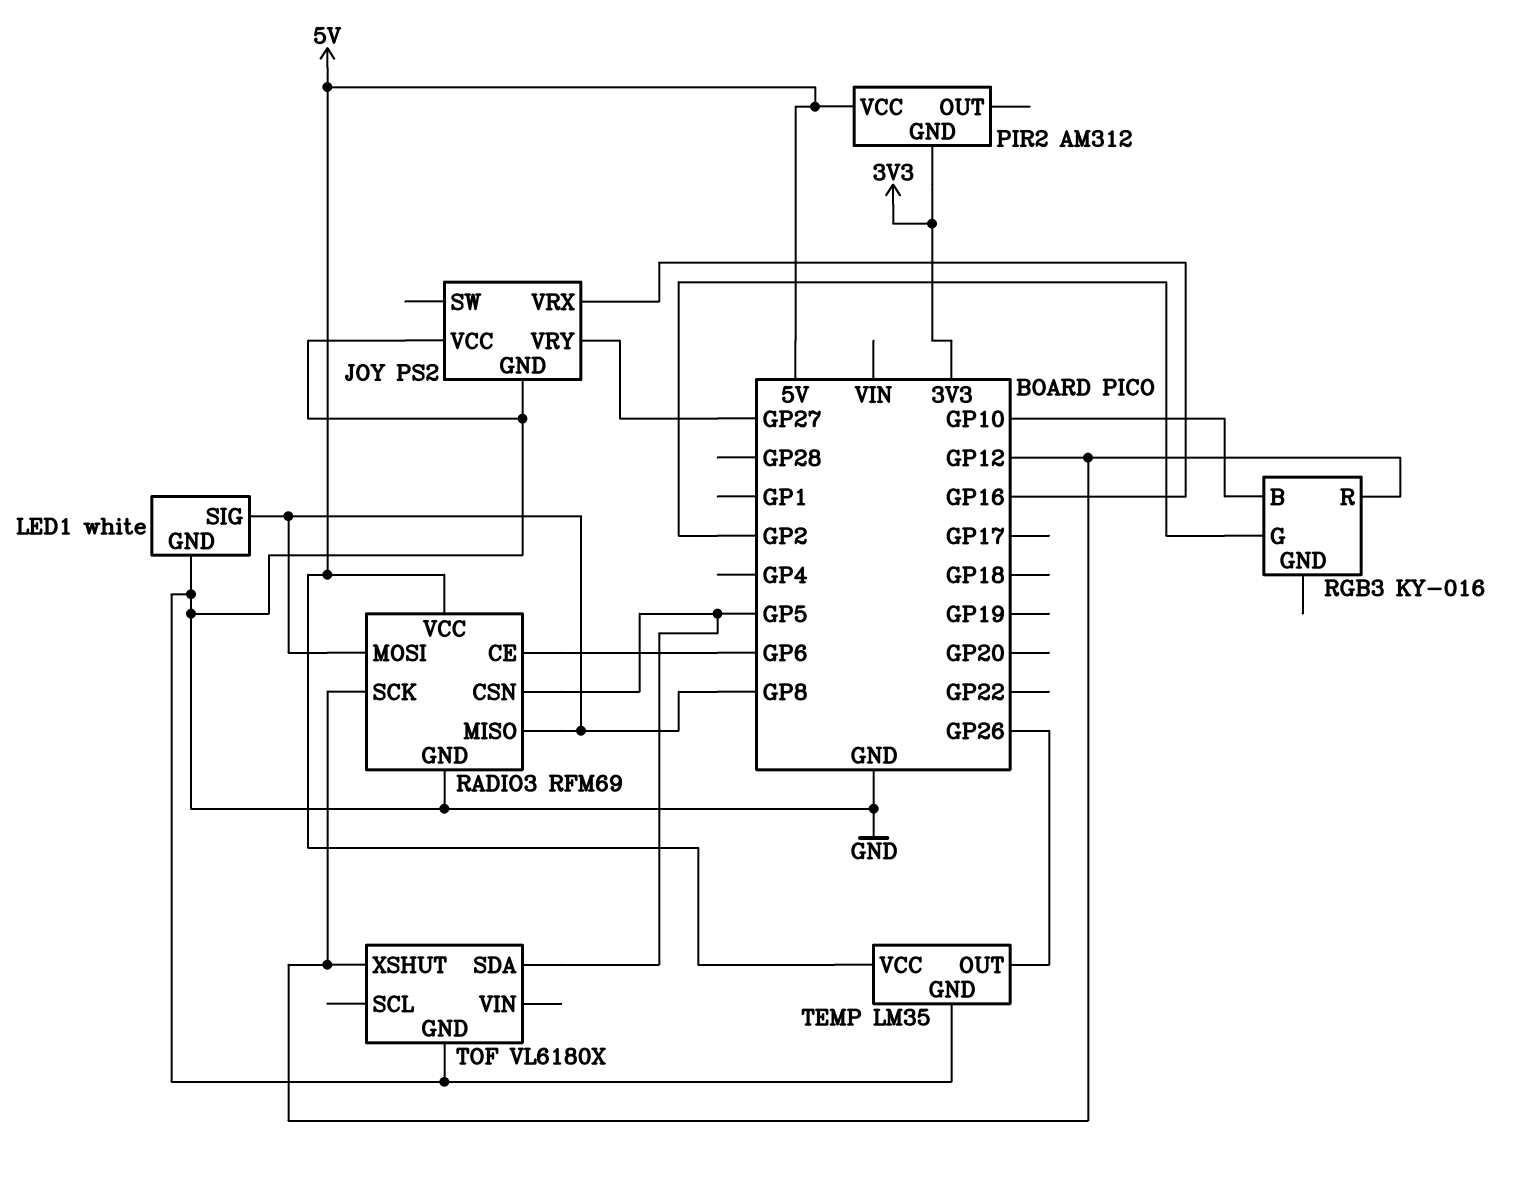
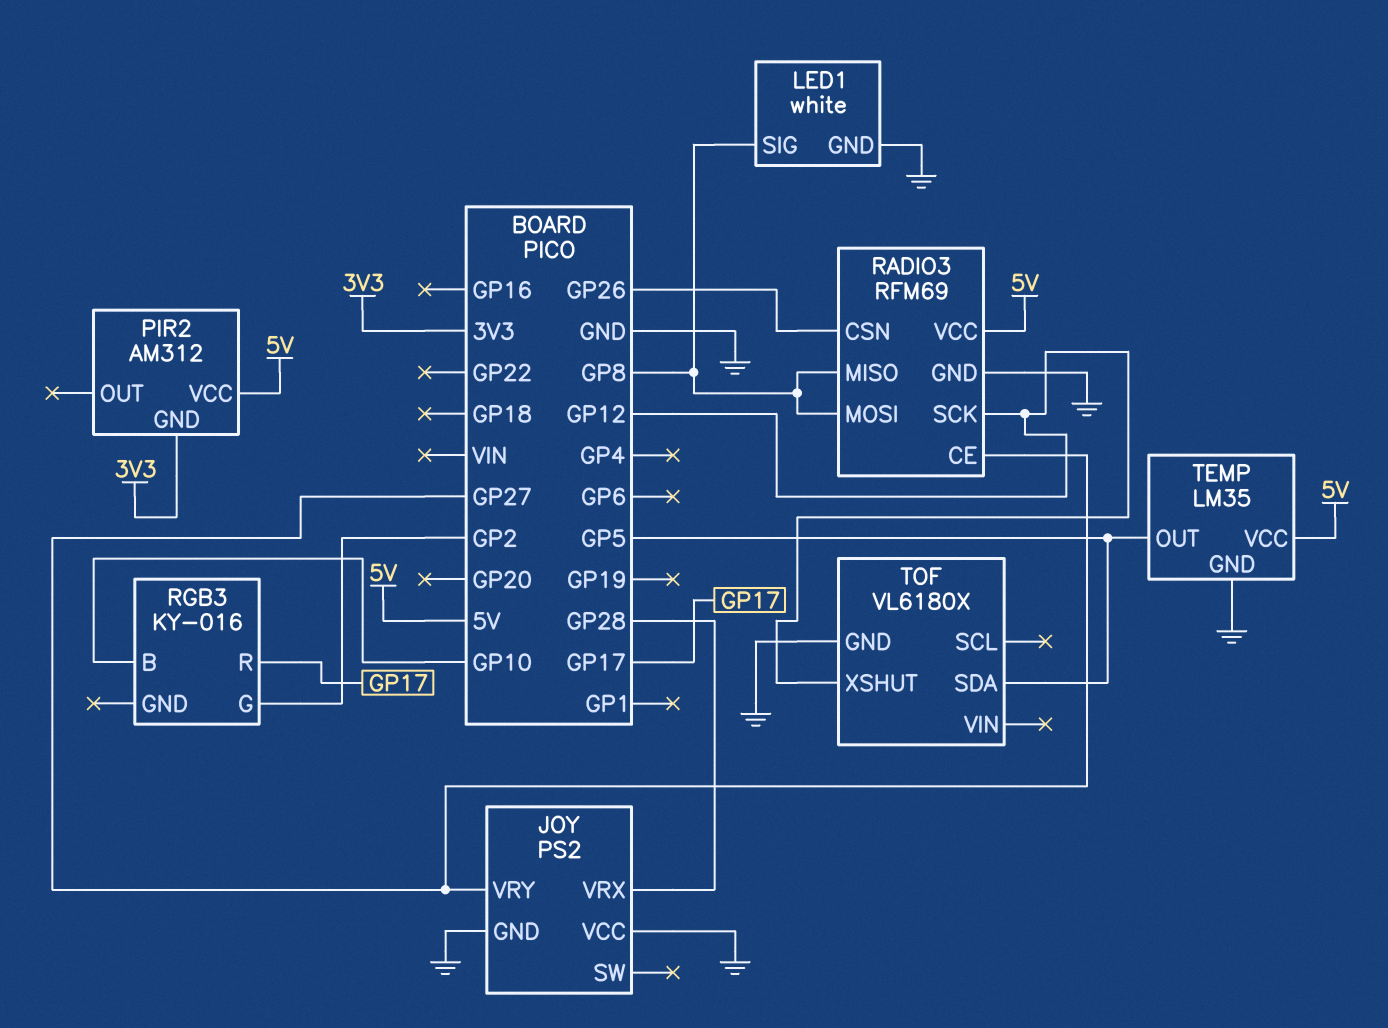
JOY pin VRX: GP16 -> GP28
RADIO3 pin CE: GP6 -> GP27
RADIO3 pin CSN: GP5 -> GP26
RGB3 pin R: GP12 -> GP17
TEMP pin OUT: GP26 -> GP5

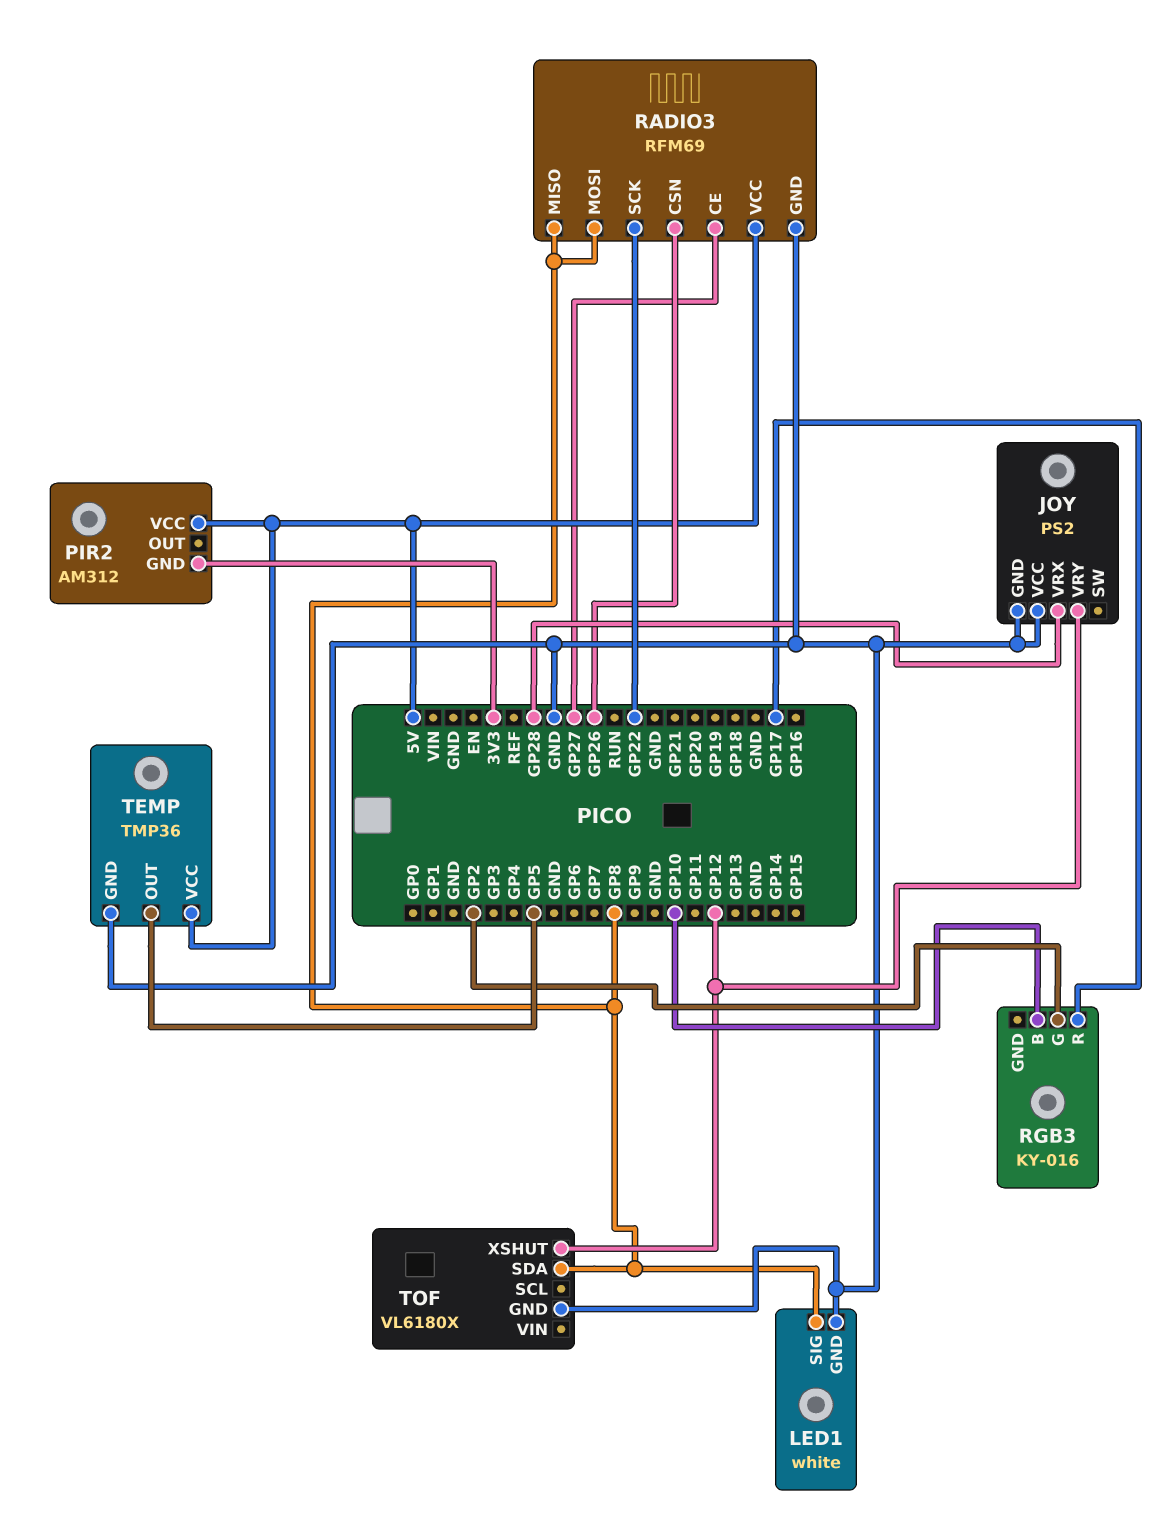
JOY pin VRY: GP27 -> GP12
RADIO3 pin SCK: GP12 -> GP22
TEMP: LM35 -> TMP36
TOF pin SDA: GP5 -> GP8

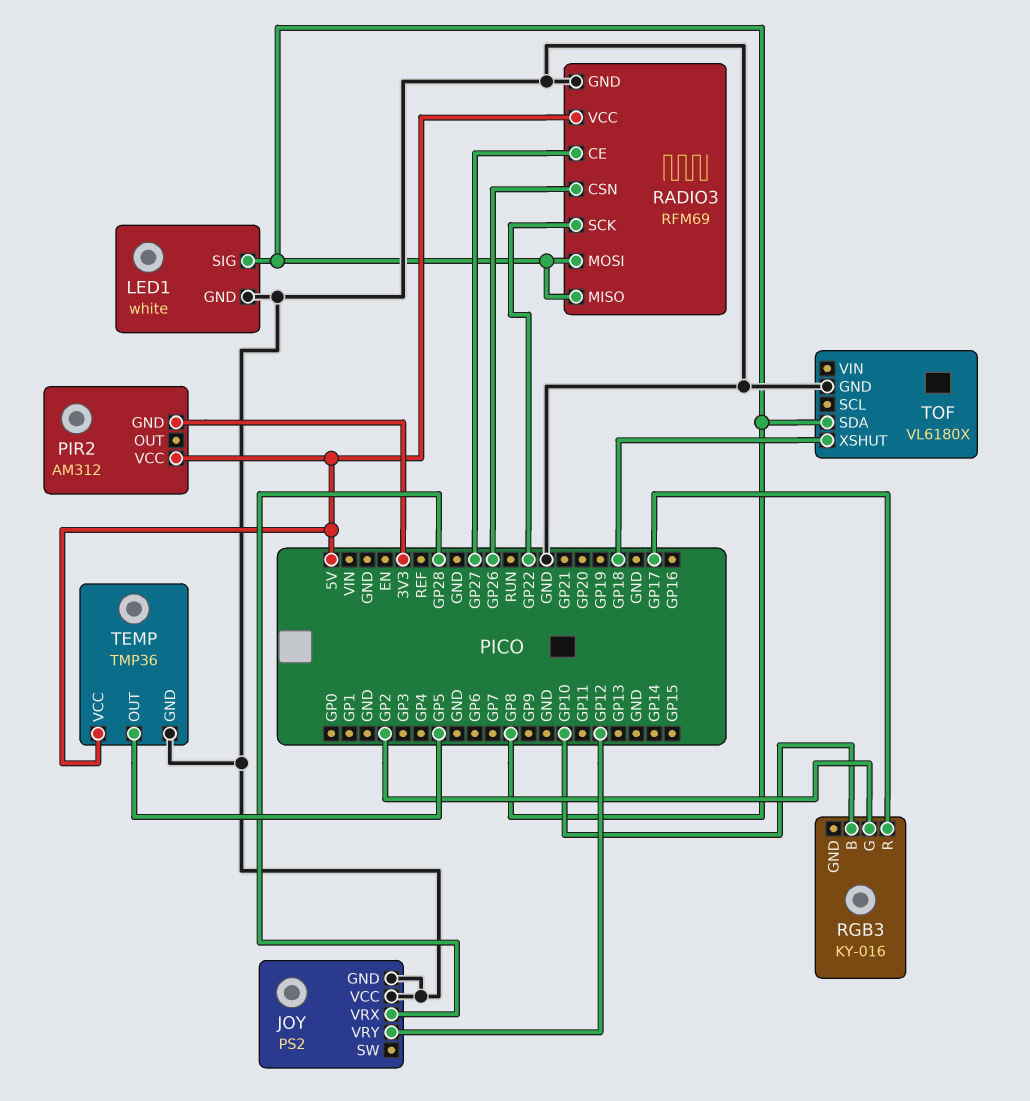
TOF pin XSHUT: GP12 -> GP18

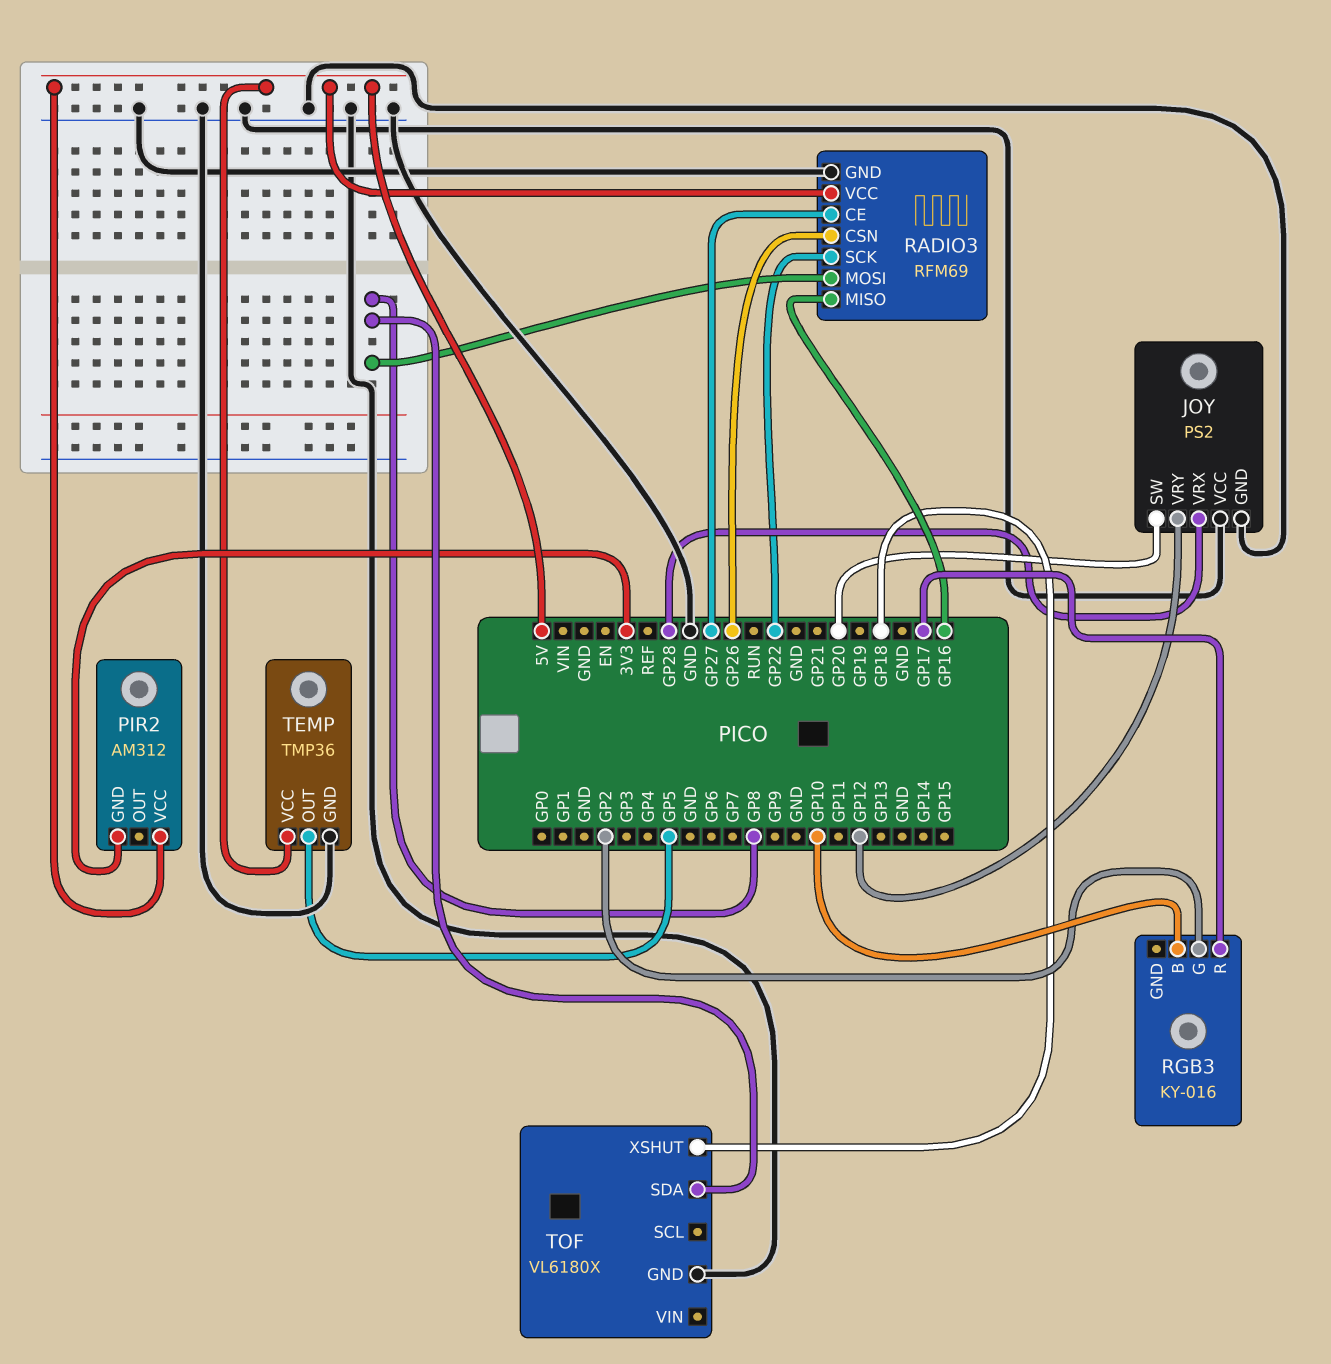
JOY pin SW: none -> GP20
LED1: white -> none
LED1 pin GND: GND -> none
LED1 pin SIG: GP8 -> none
RADIO3 pin MISO: GP8 -> GP16

